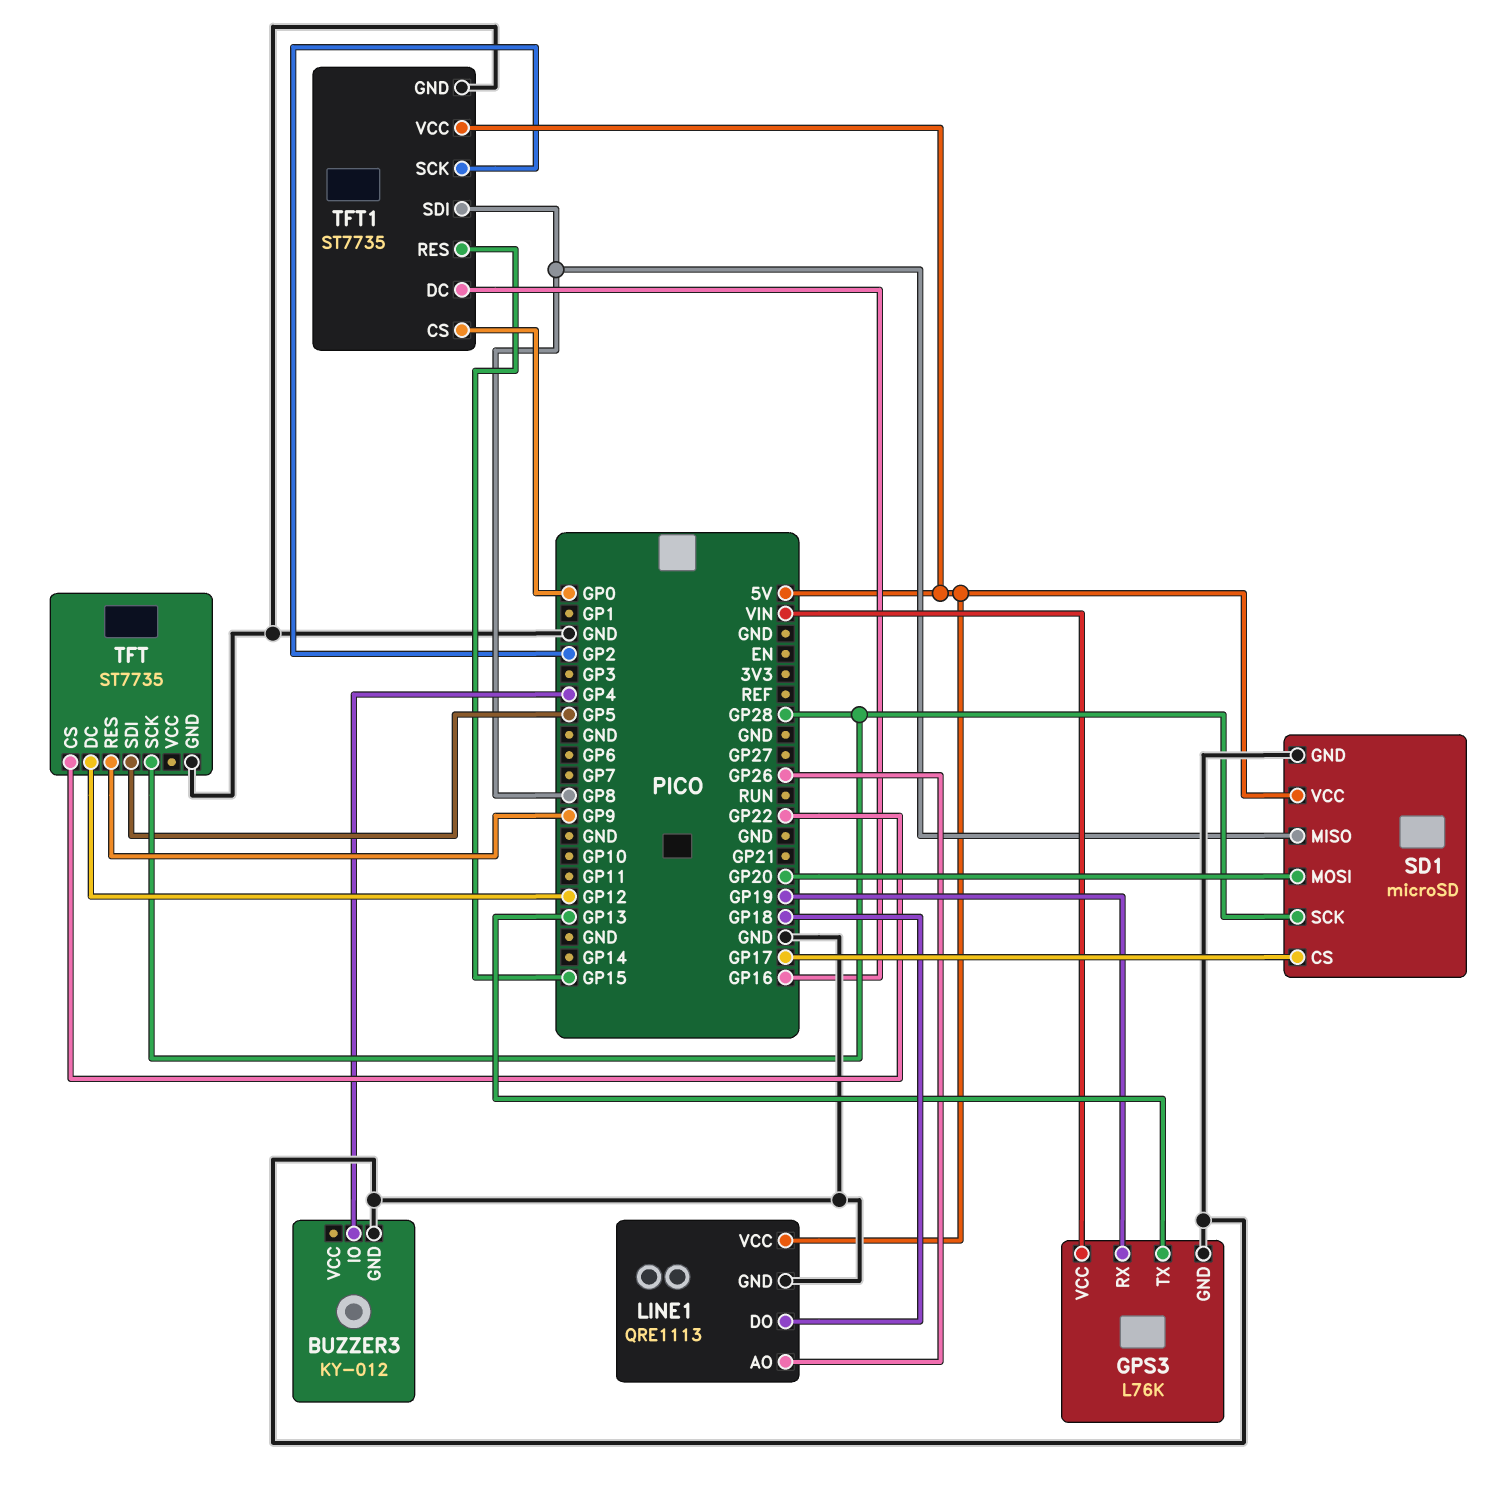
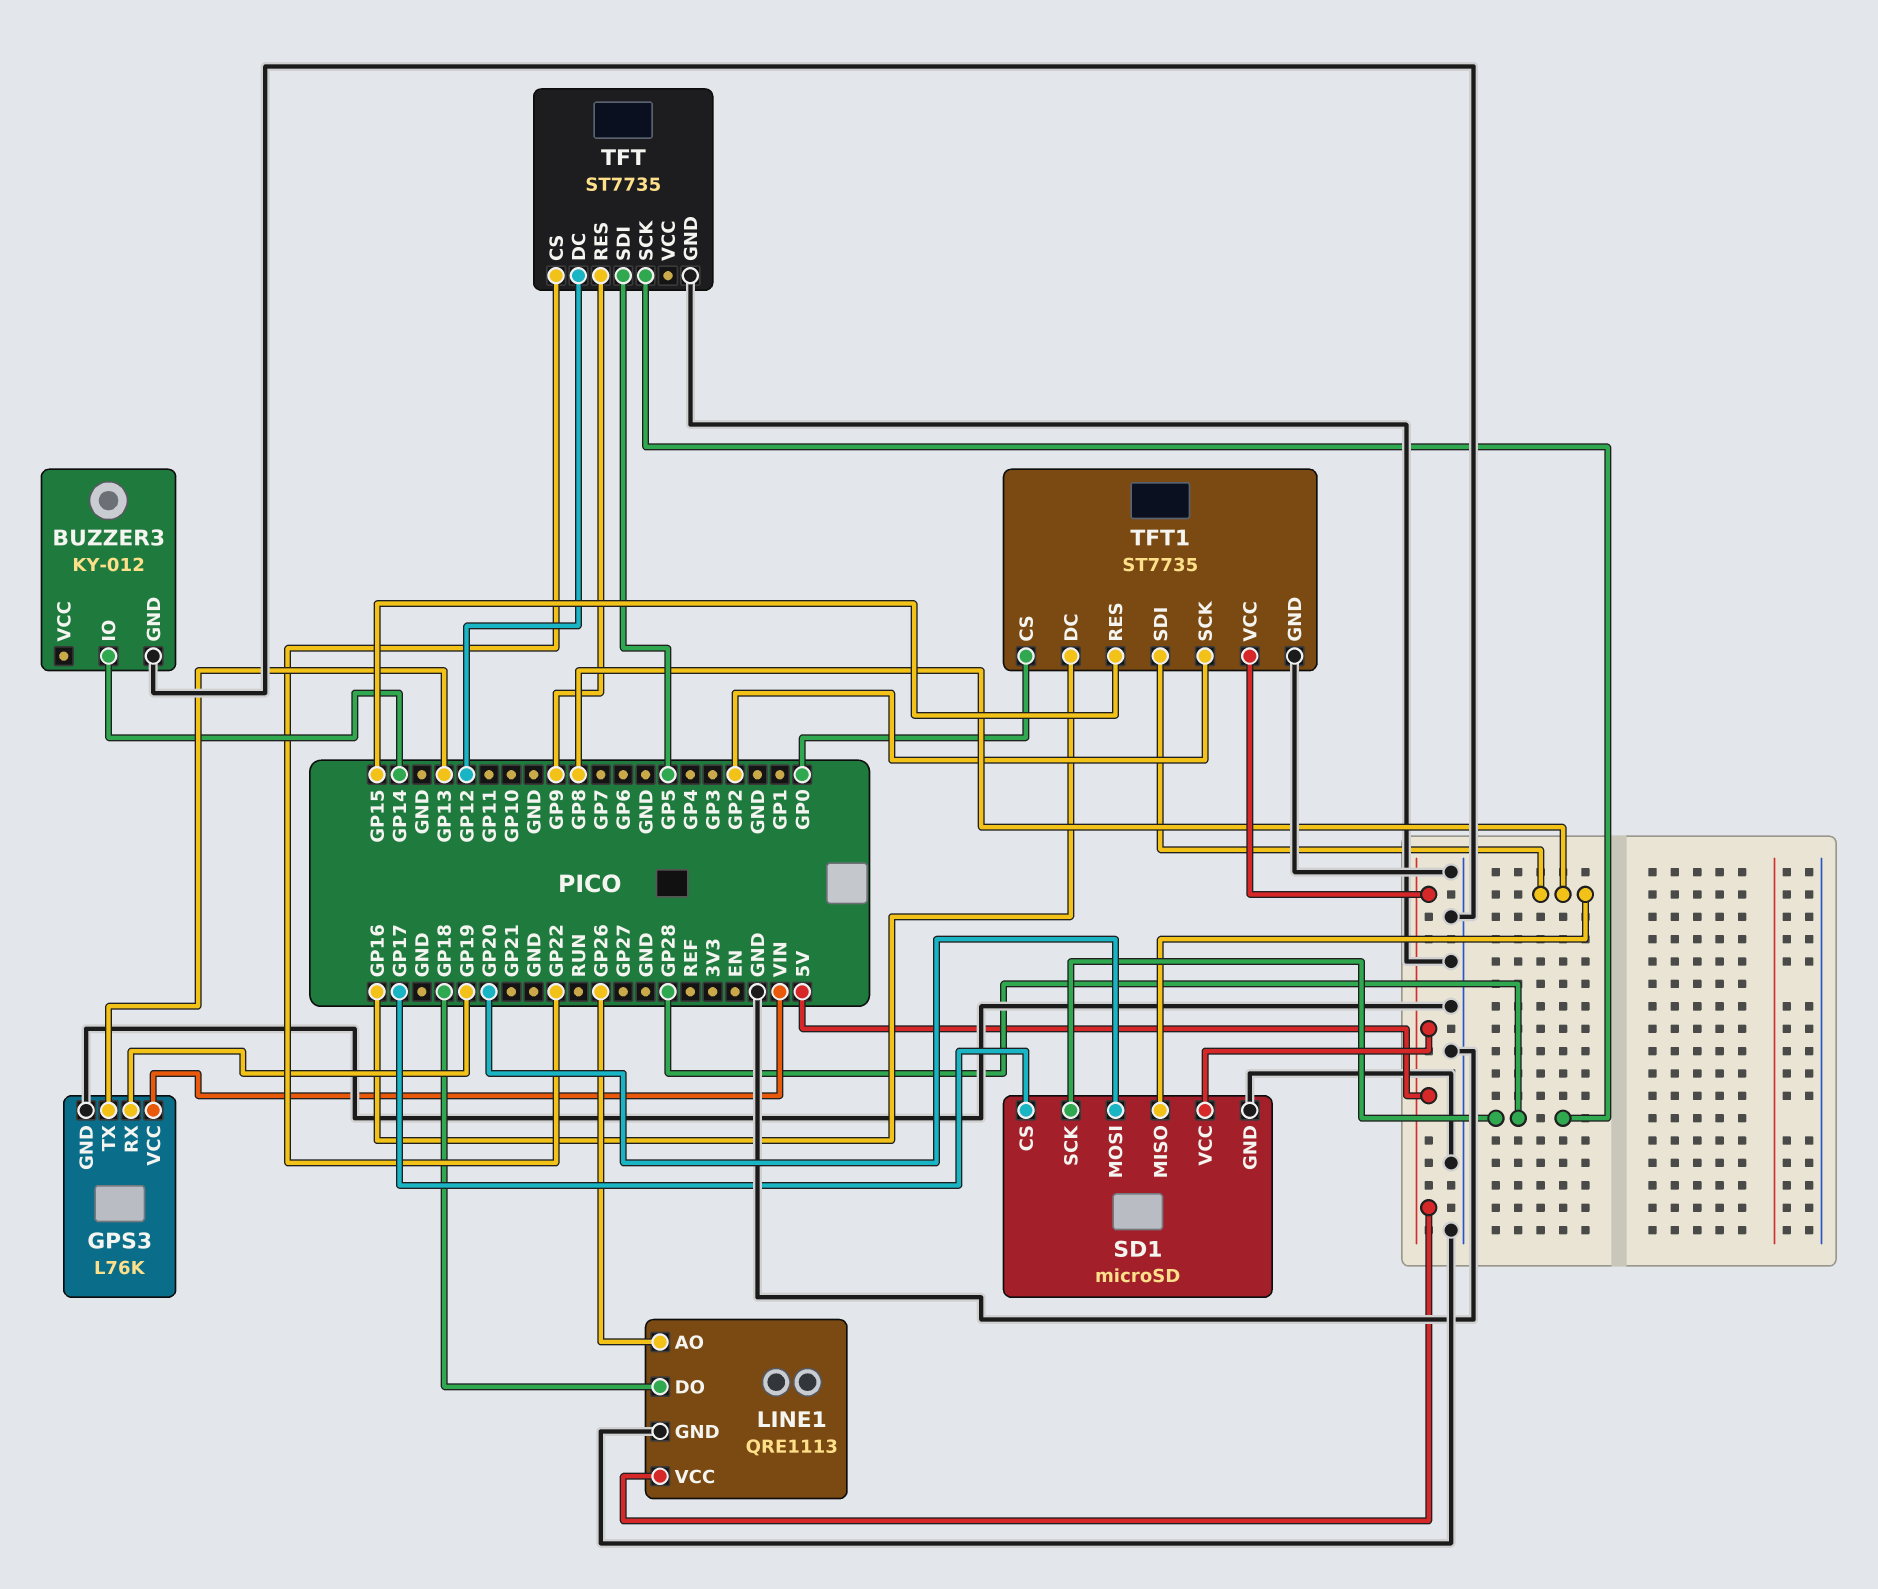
BUZZER3 pin IO: GP4 -> GP14

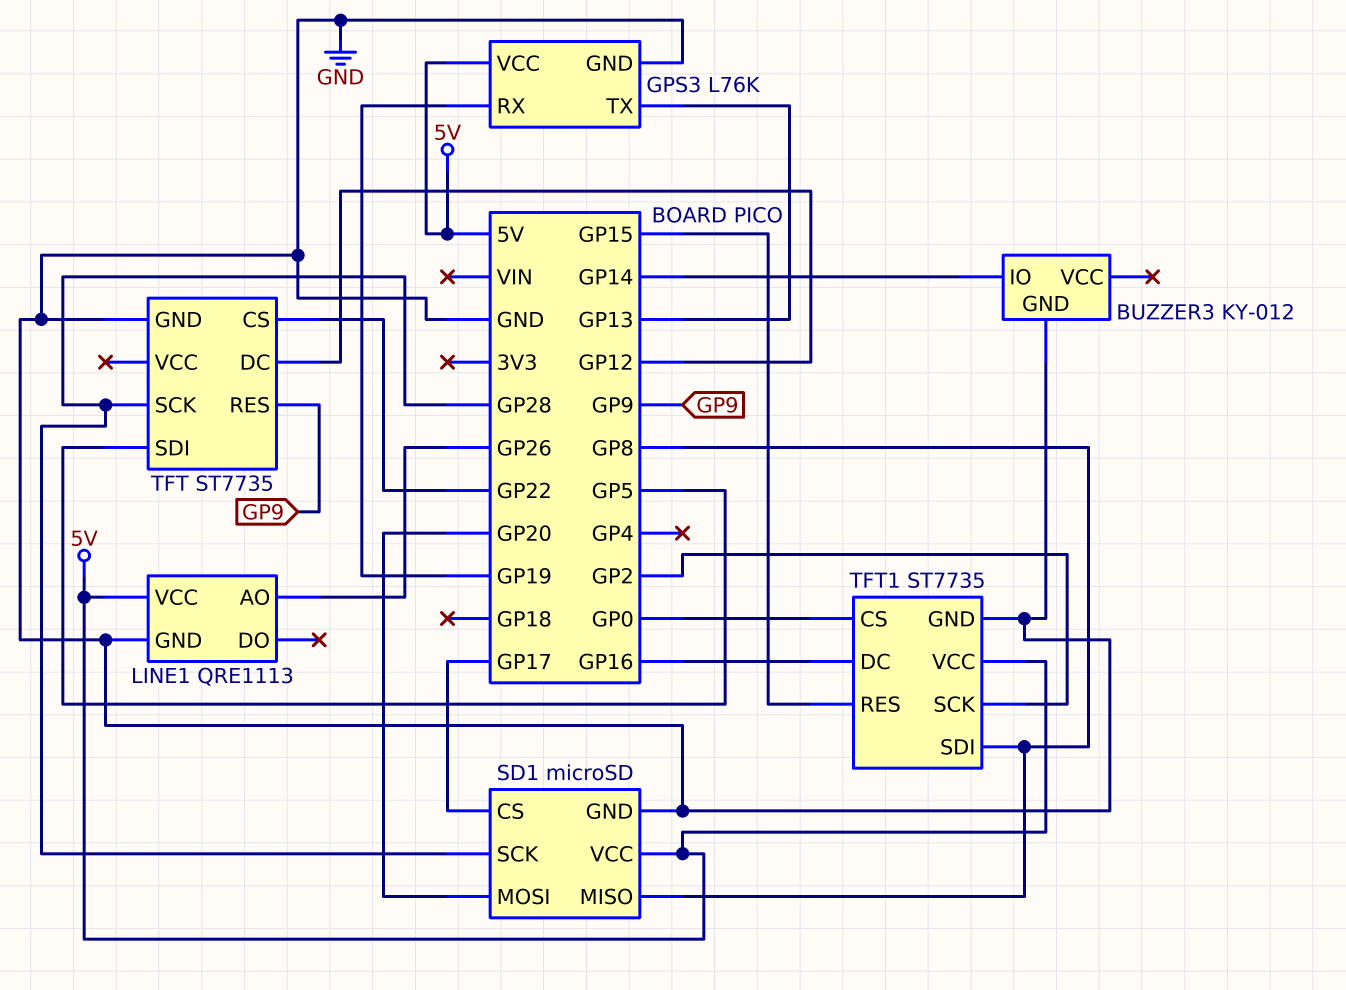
GPS3 pin VCC: VIN -> 5V
LINE1 pin DO: GP18 -> none

